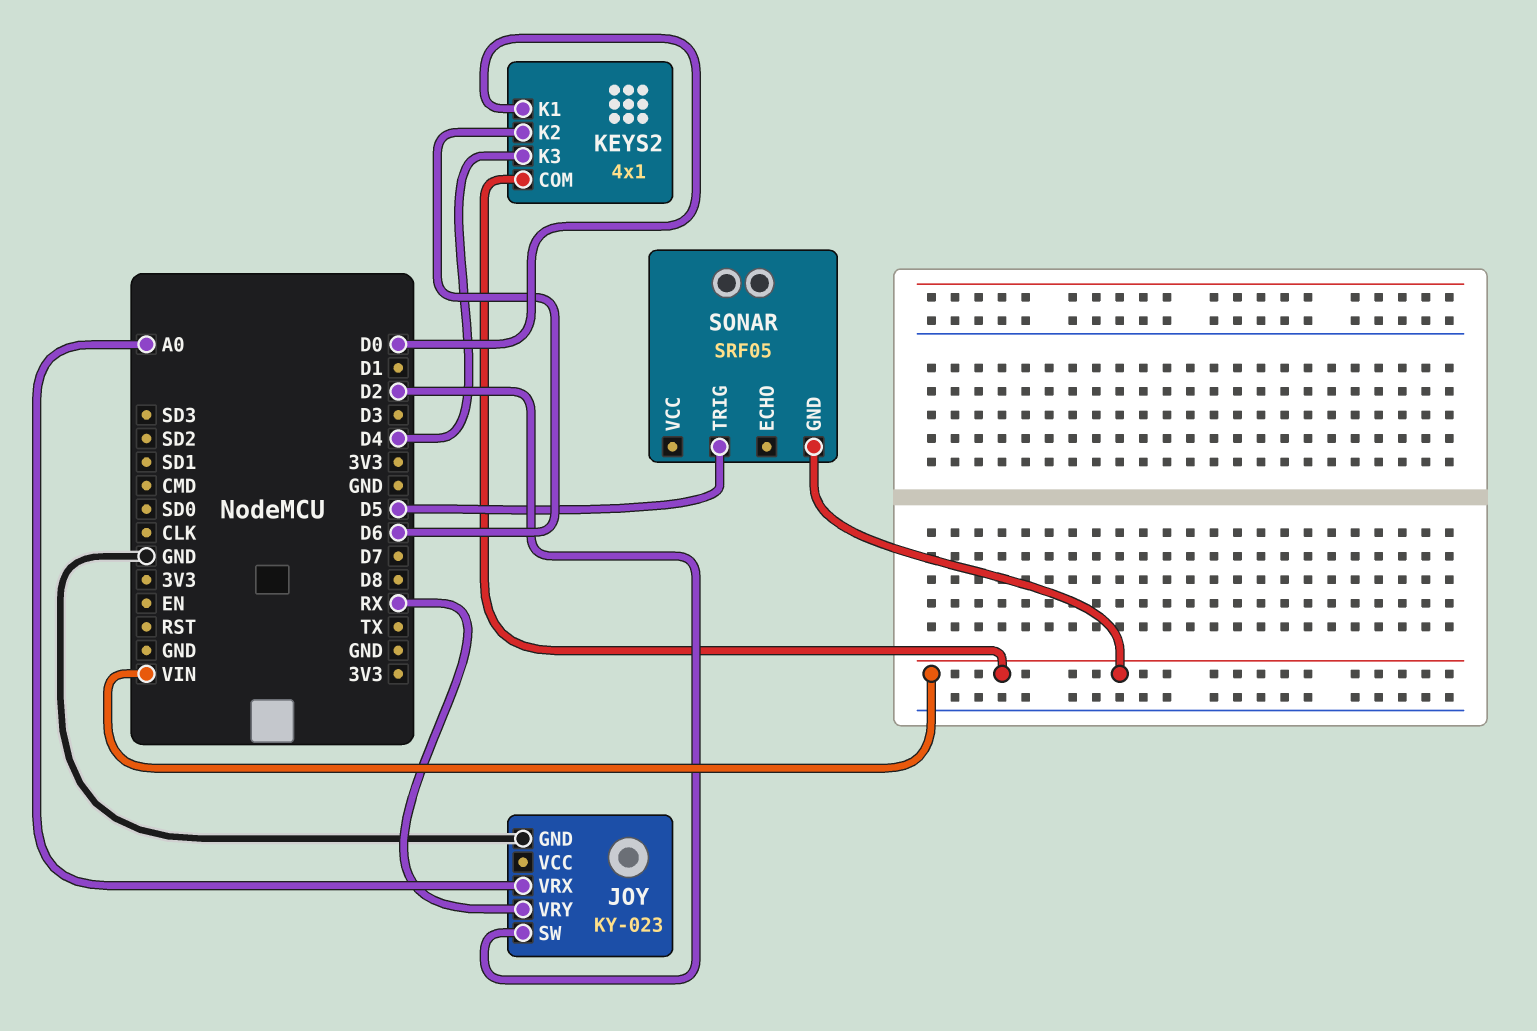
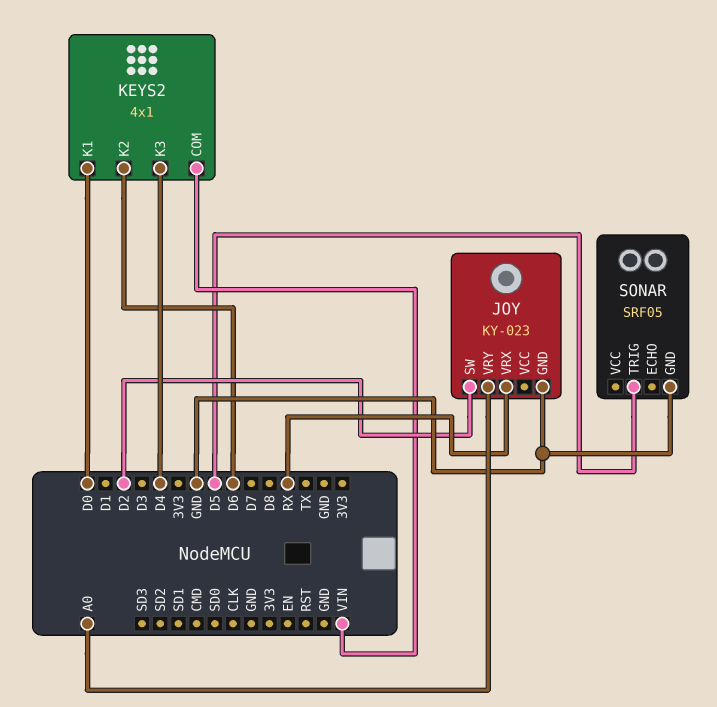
JOY pin VRX: A0 -> RX
JOY pin VRY: RX -> A0
SONAR pin GND: VIN -> GND

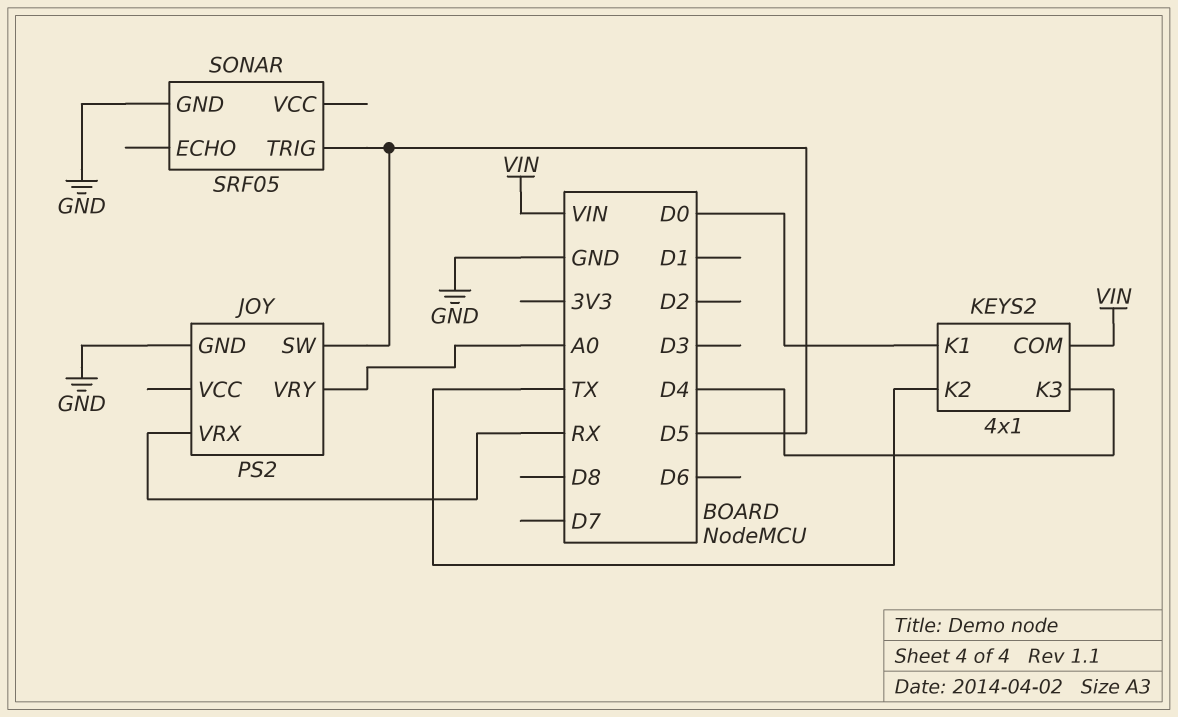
JOY: KY-023 -> PS2
JOY pin SW: D2 -> D5
KEYS2 pin K2: D6 -> TX

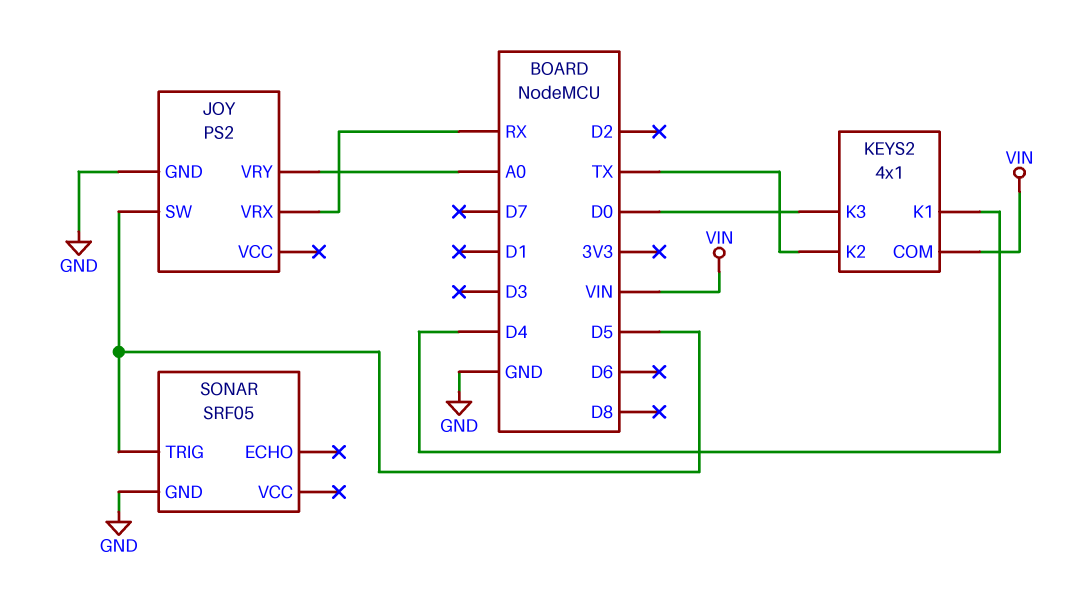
KEYS2 pin K1: D0 -> D4
KEYS2 pin K3: D4 -> D0

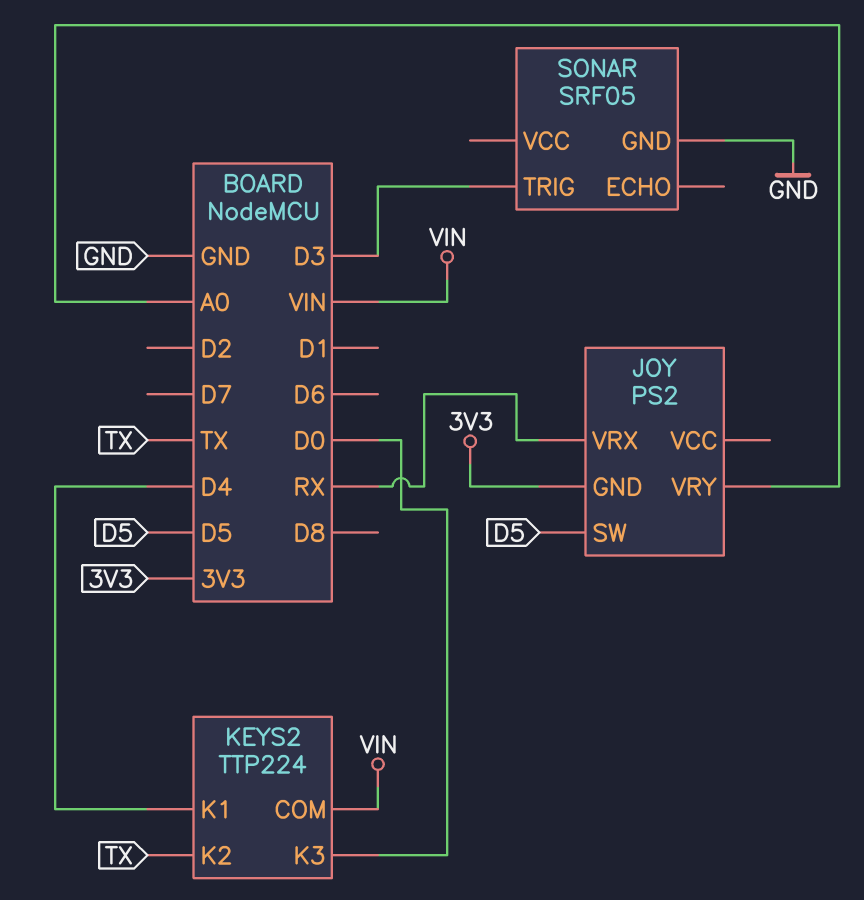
JOY pin GND: GND -> 3V3
KEYS2: 4x1 -> TTP224
SONAR pin TRIG: D5 -> D3

